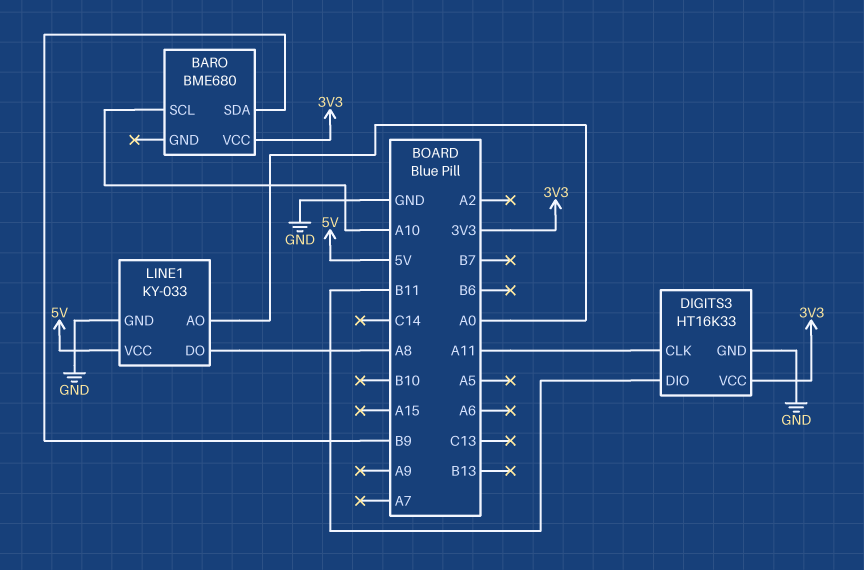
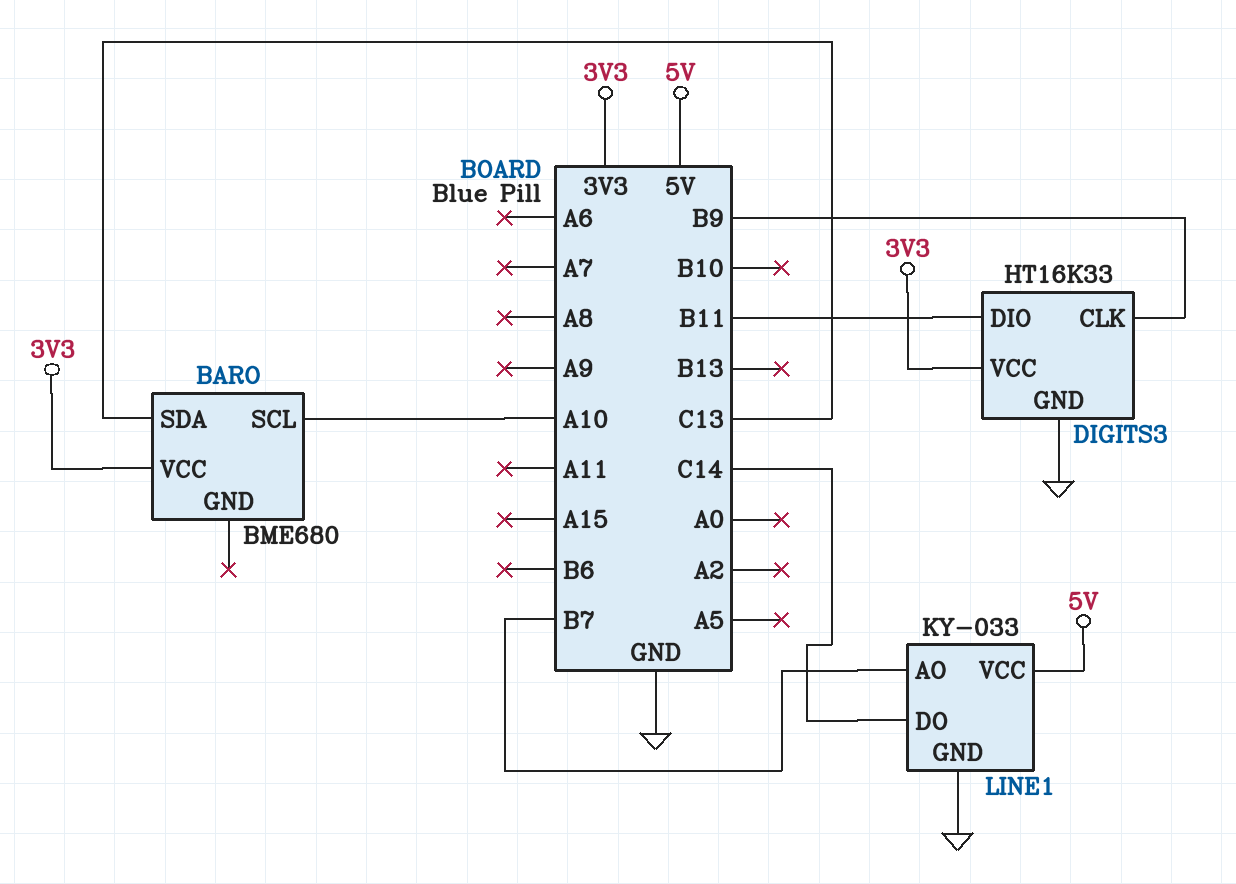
BARO pin SDA: B9 -> C13
DIGITS3 pin CLK: A11 -> B9
LINE1 pin AO: A0 -> B7
LINE1 pin DO: A8 -> C14

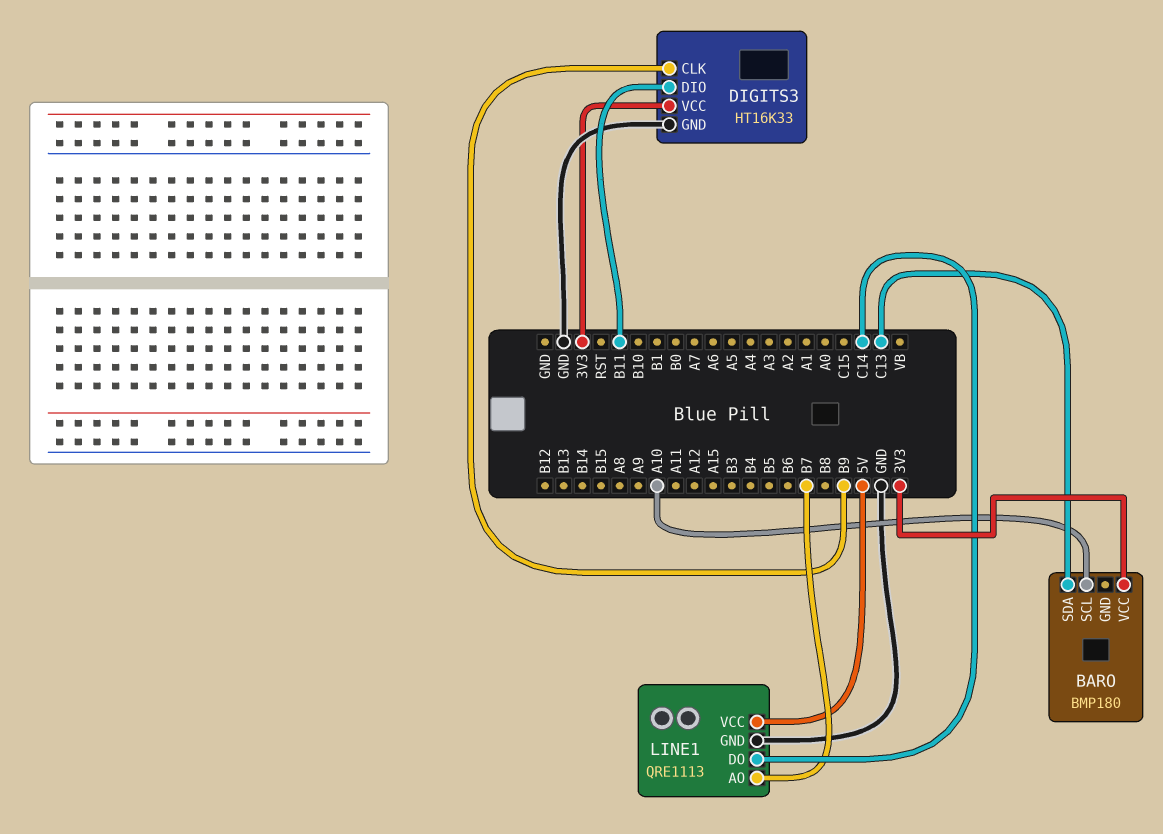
BARO: BME680 -> BMP180
LINE1: KY-033 -> QRE1113

